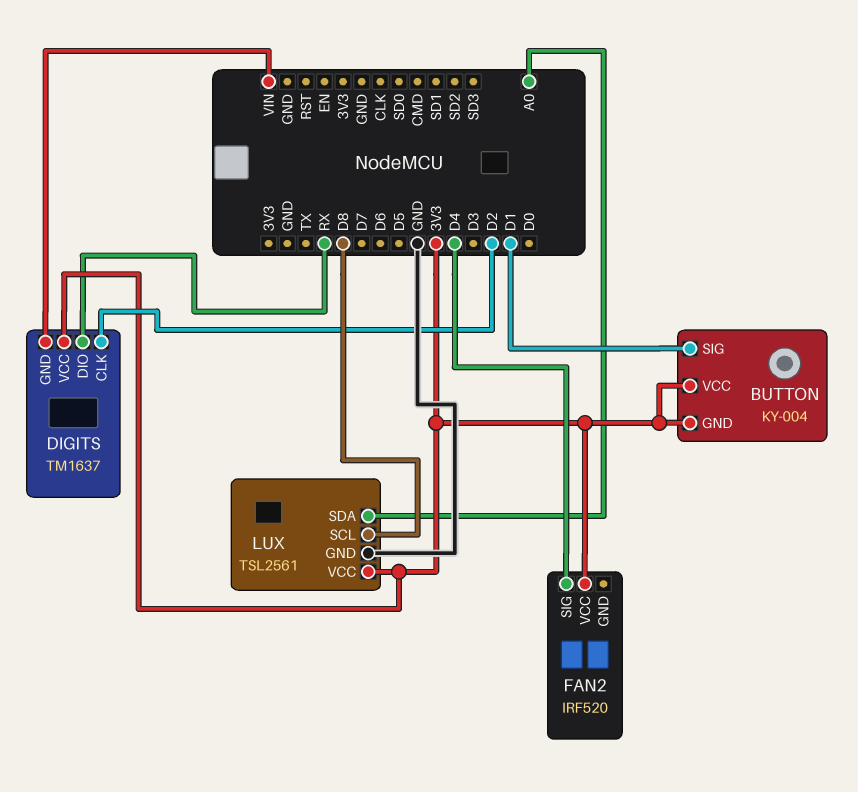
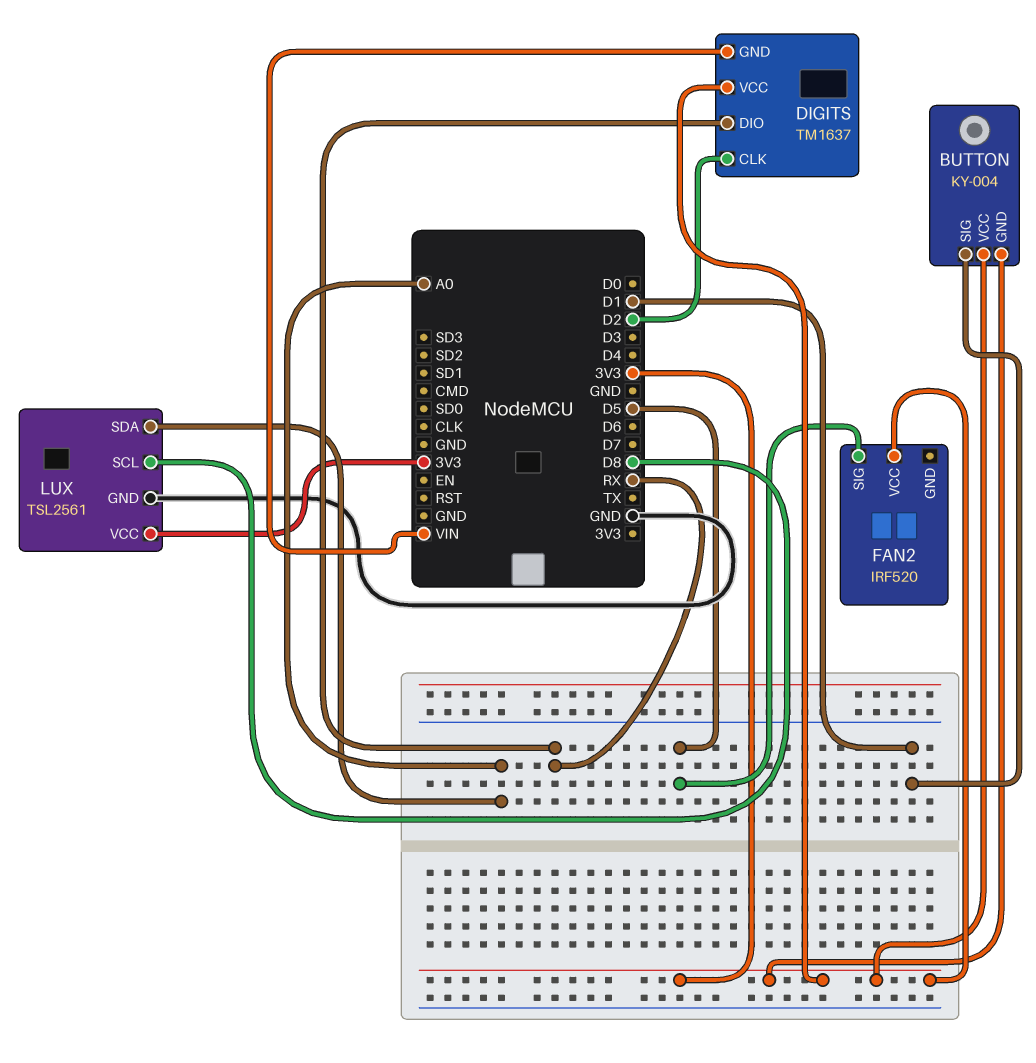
FAN2 pin SIG: D4 -> D5

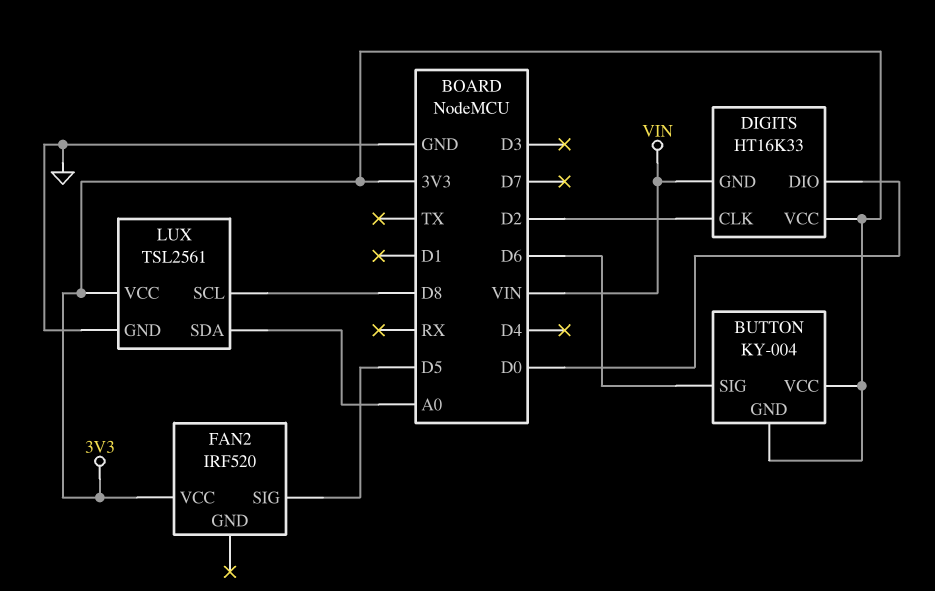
BUTTON pin SIG: D1 -> D6
DIGITS: TM1637 -> HT16K33
DIGITS pin DIO: RX -> D0

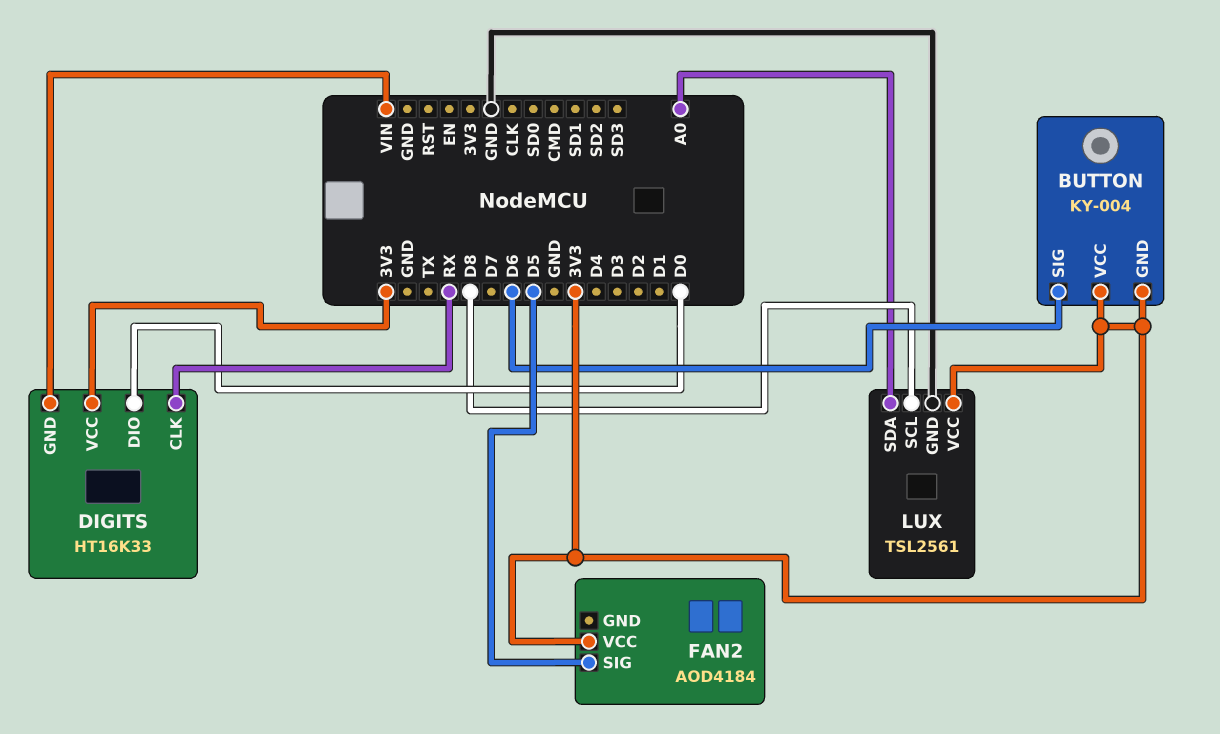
DIGITS pin CLK: D2 -> RX
FAN2: IRF520 -> AOD4184

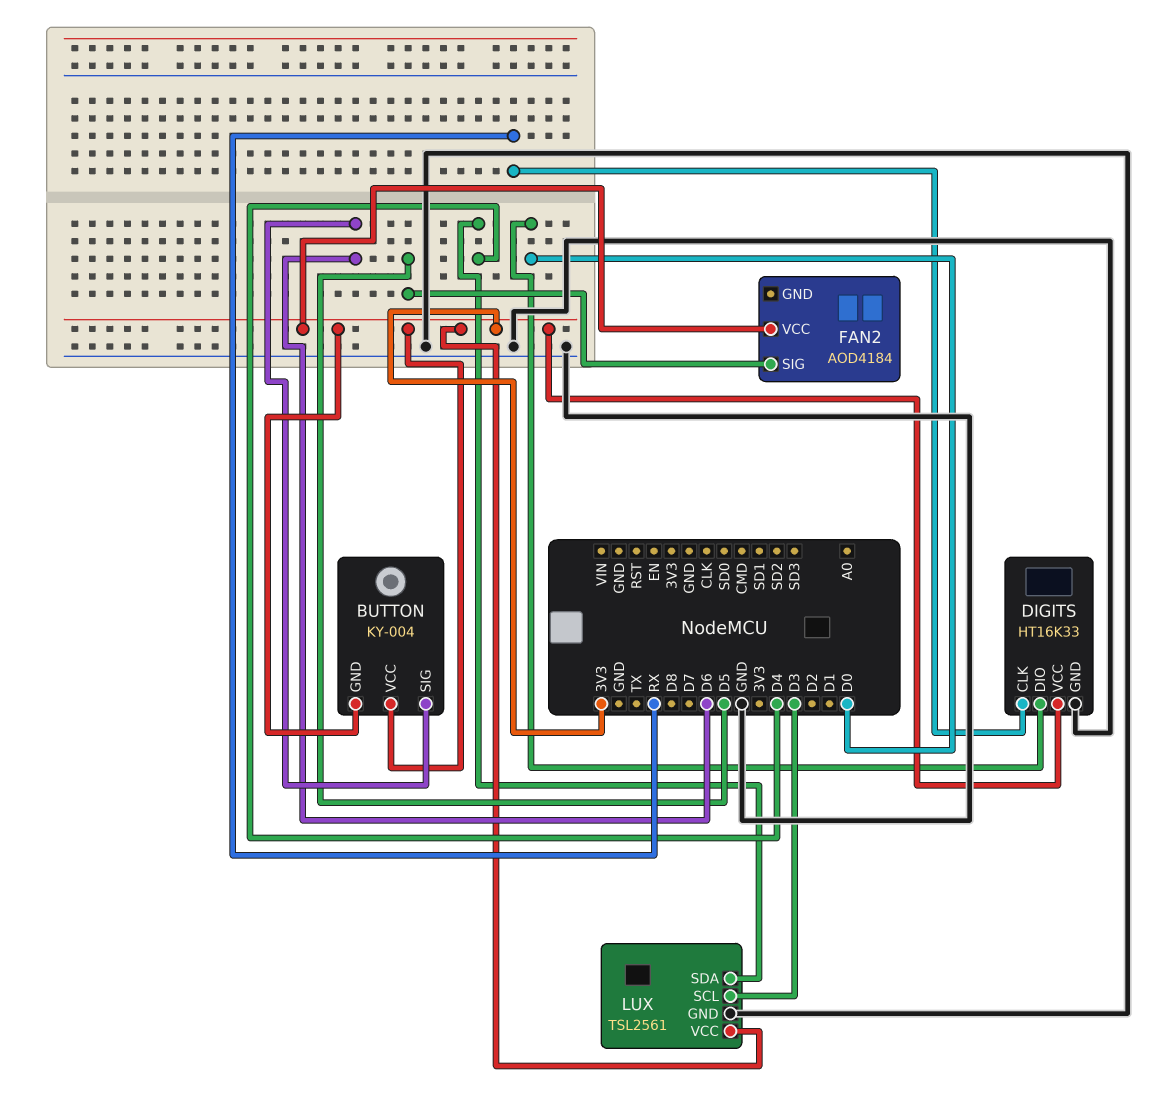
DIGITS pin GND: VIN -> GND
LUX pin SCL: D8 -> D3
LUX pin SDA: A0 -> D4

